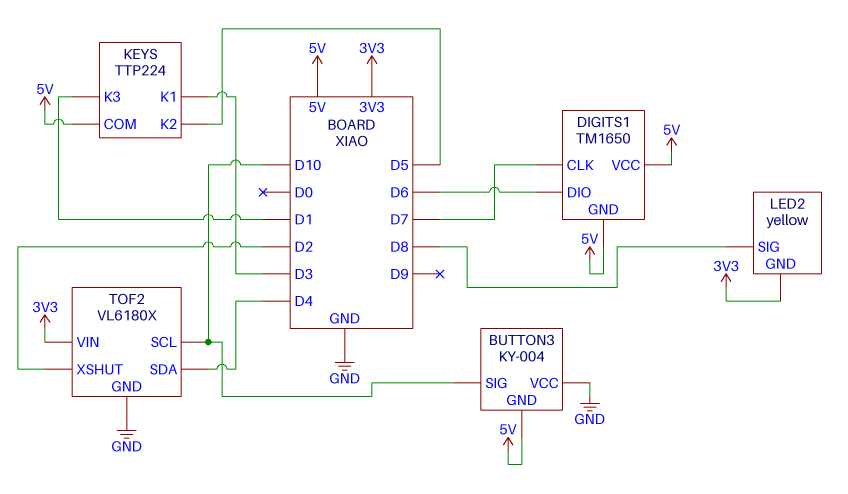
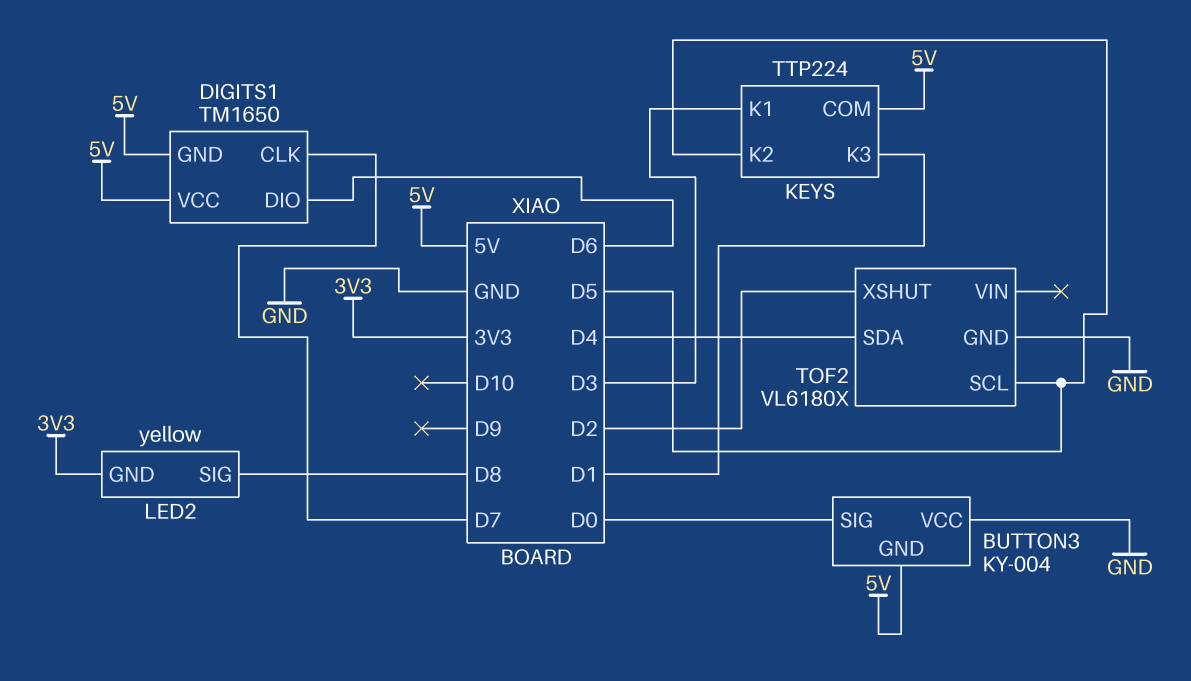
BUTTON3 pin SIG: D10 -> D0
TOF2 pin SCL: D10 -> D5
TOF2 pin VIN: 3V3 -> none

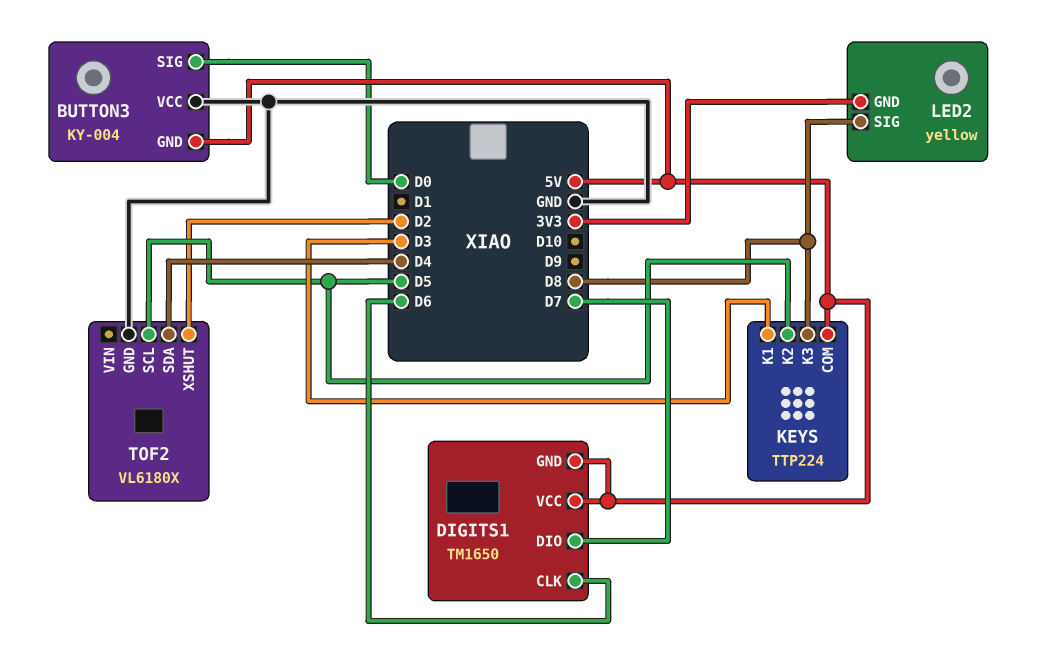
DIGITS1 pin CLK: D7 -> D6
DIGITS1 pin DIO: D6 -> D7
KEYS pin K3: D1 -> D8

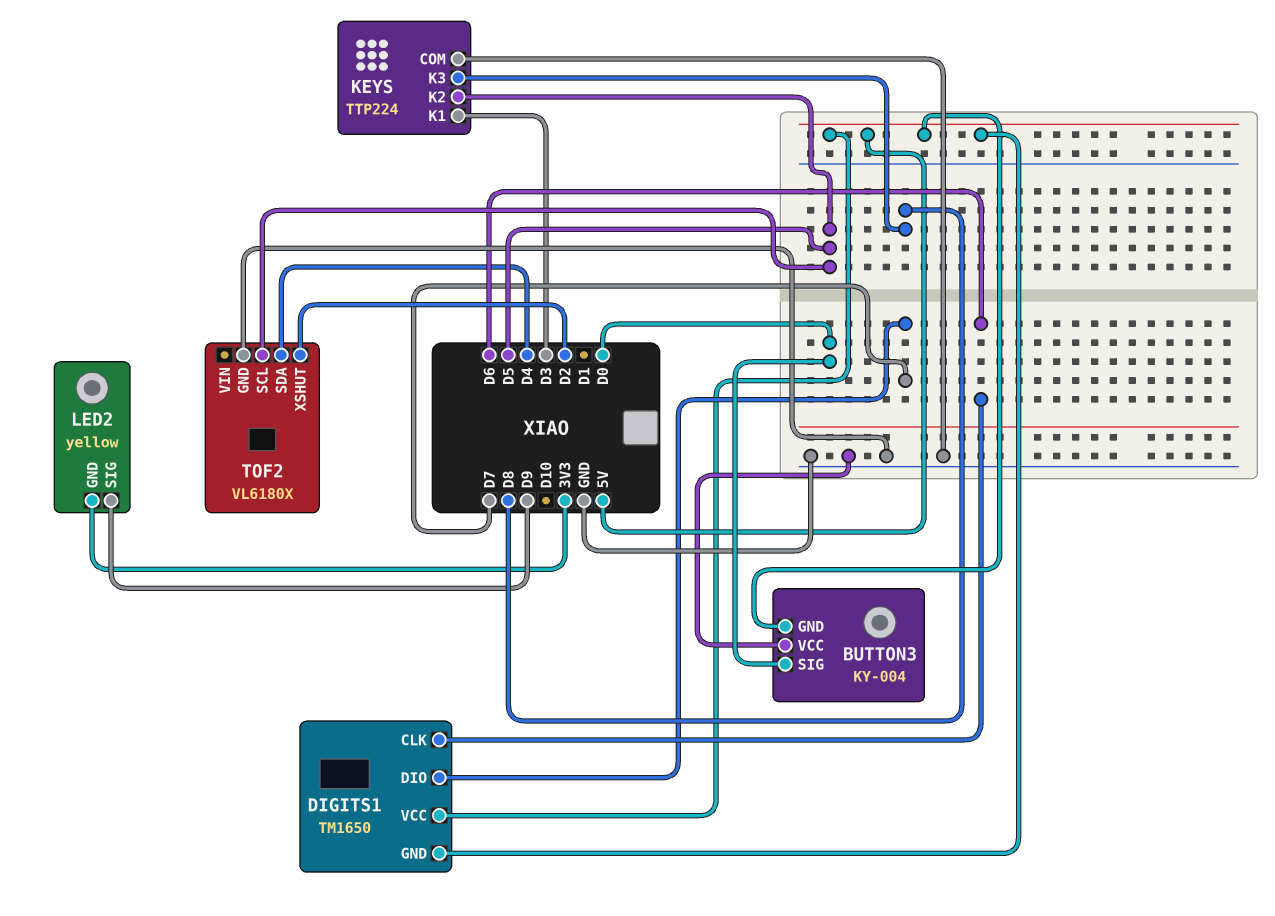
KEYS pin COM: 5V -> GND
LED2 pin SIG: D8 -> D9

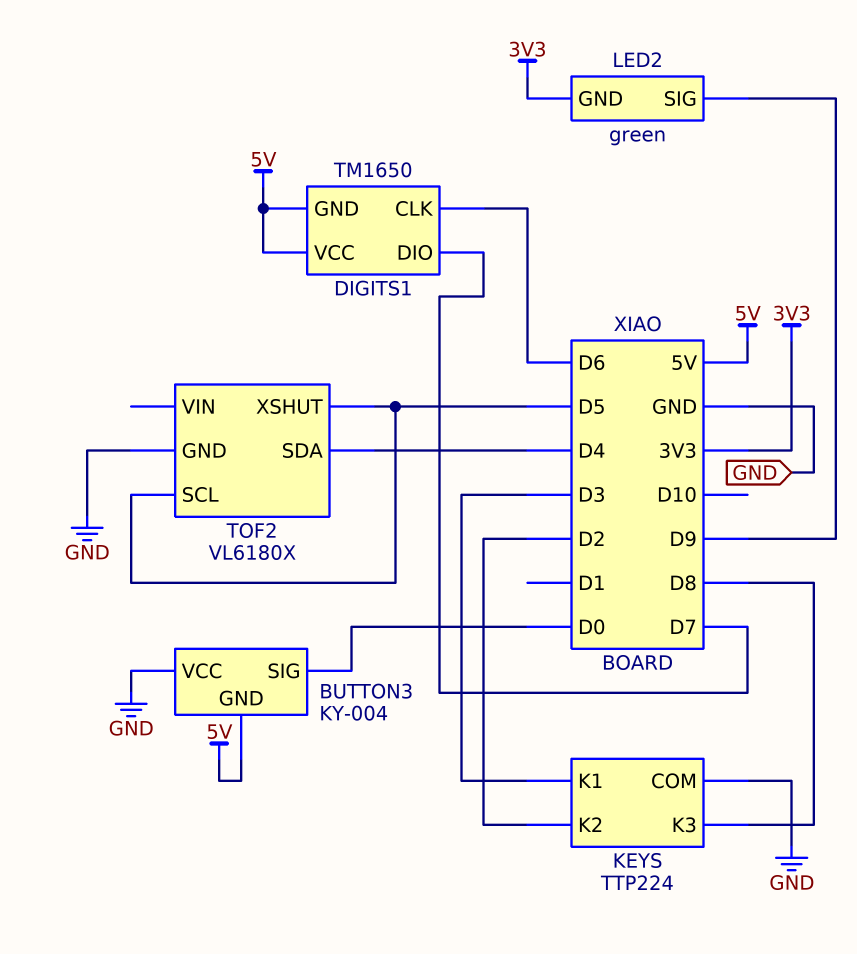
KEYS pin K2: D5 -> D2
LED2: yellow -> green
TOF2 pin XSHUT: D2 -> D5

